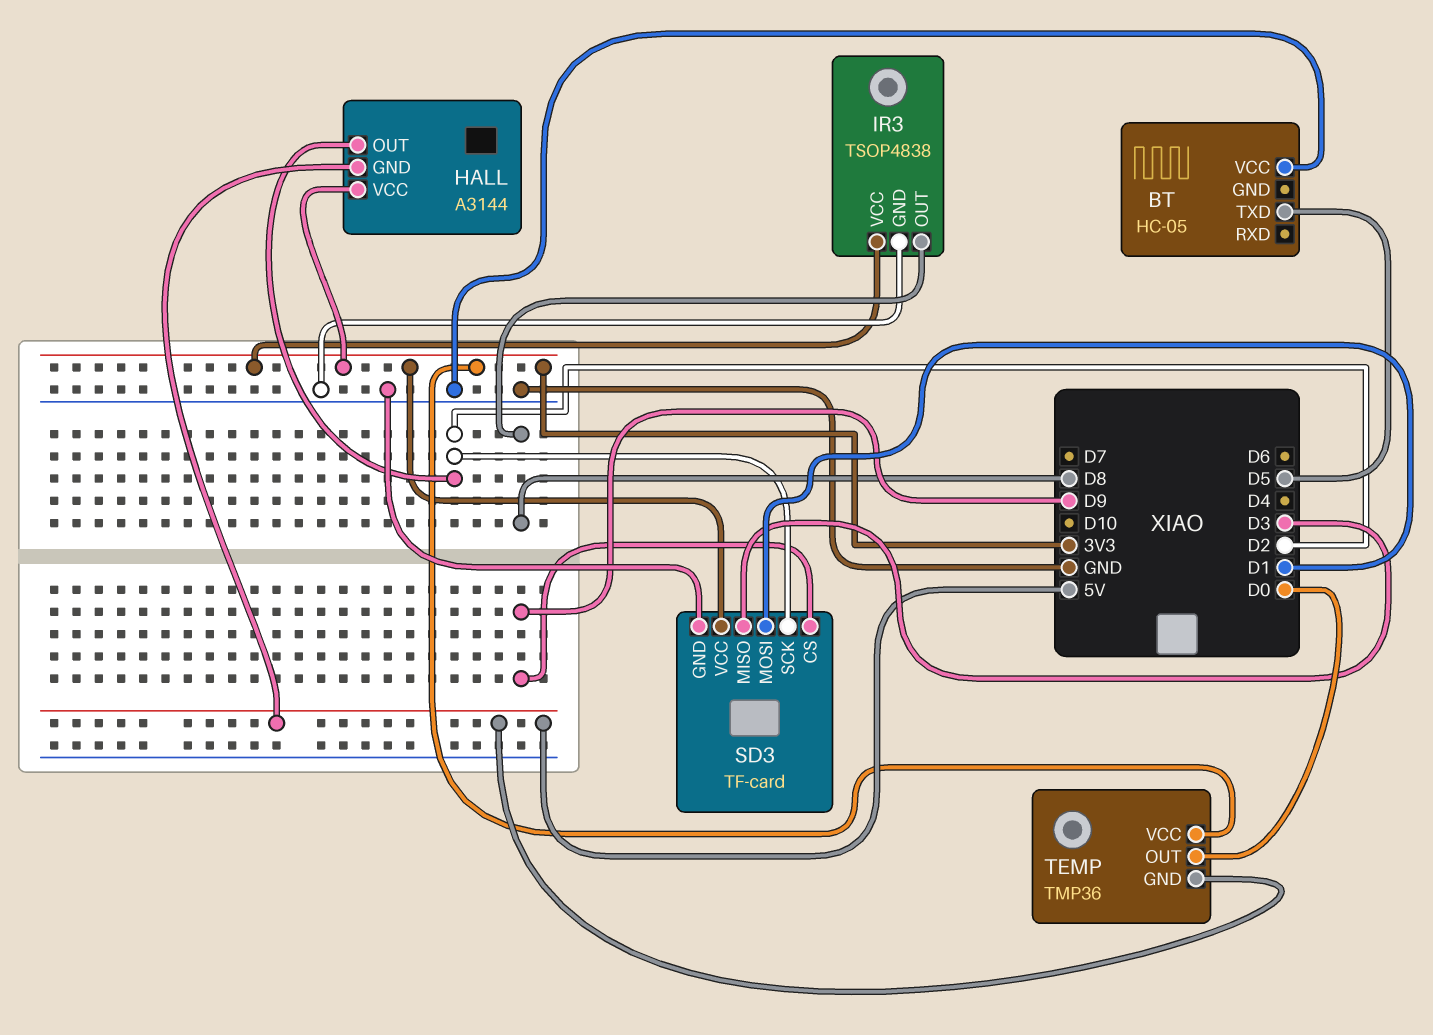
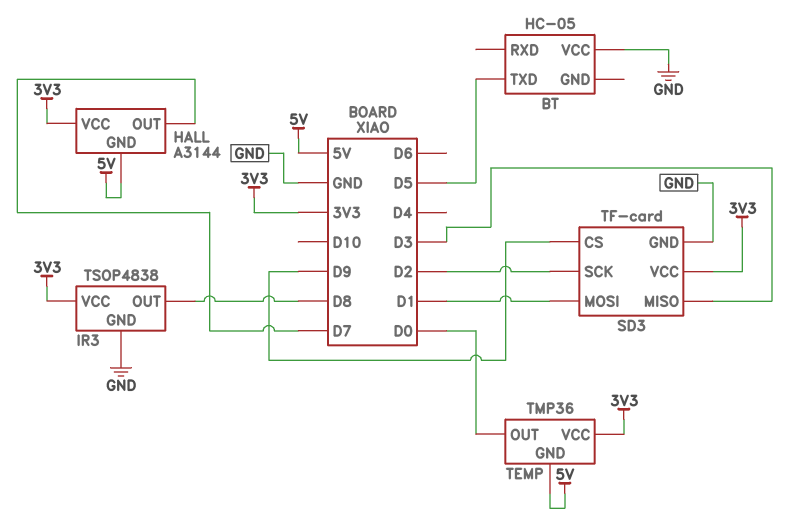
HALL pin OUT: D2 -> D7

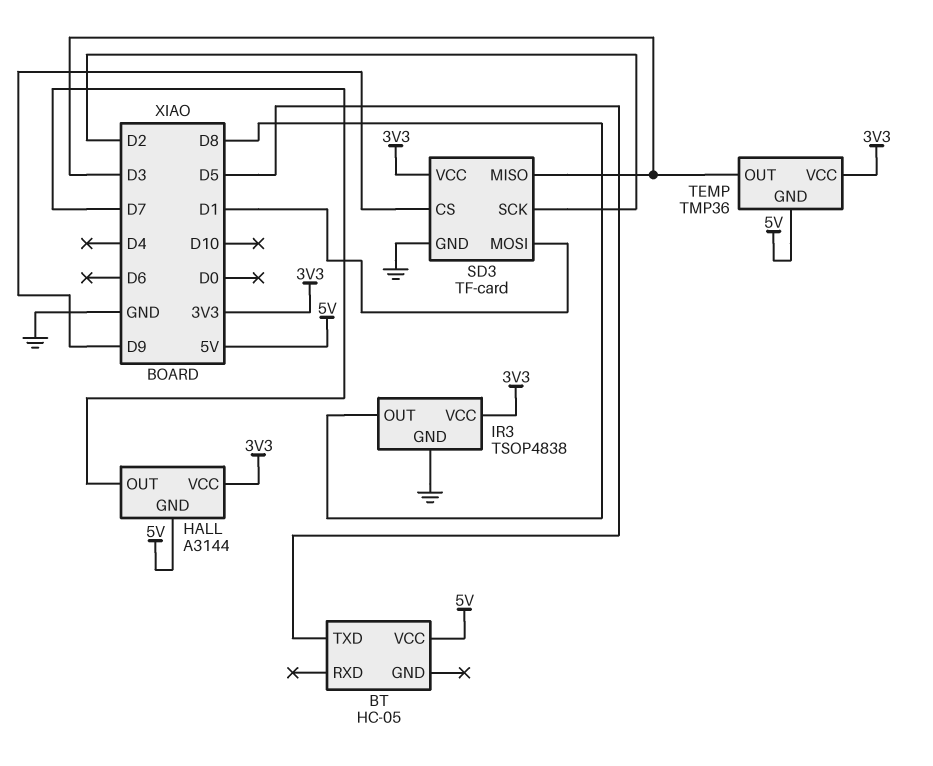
BT pin VCC: GND -> 5V
TEMP pin OUT: D0 -> D3

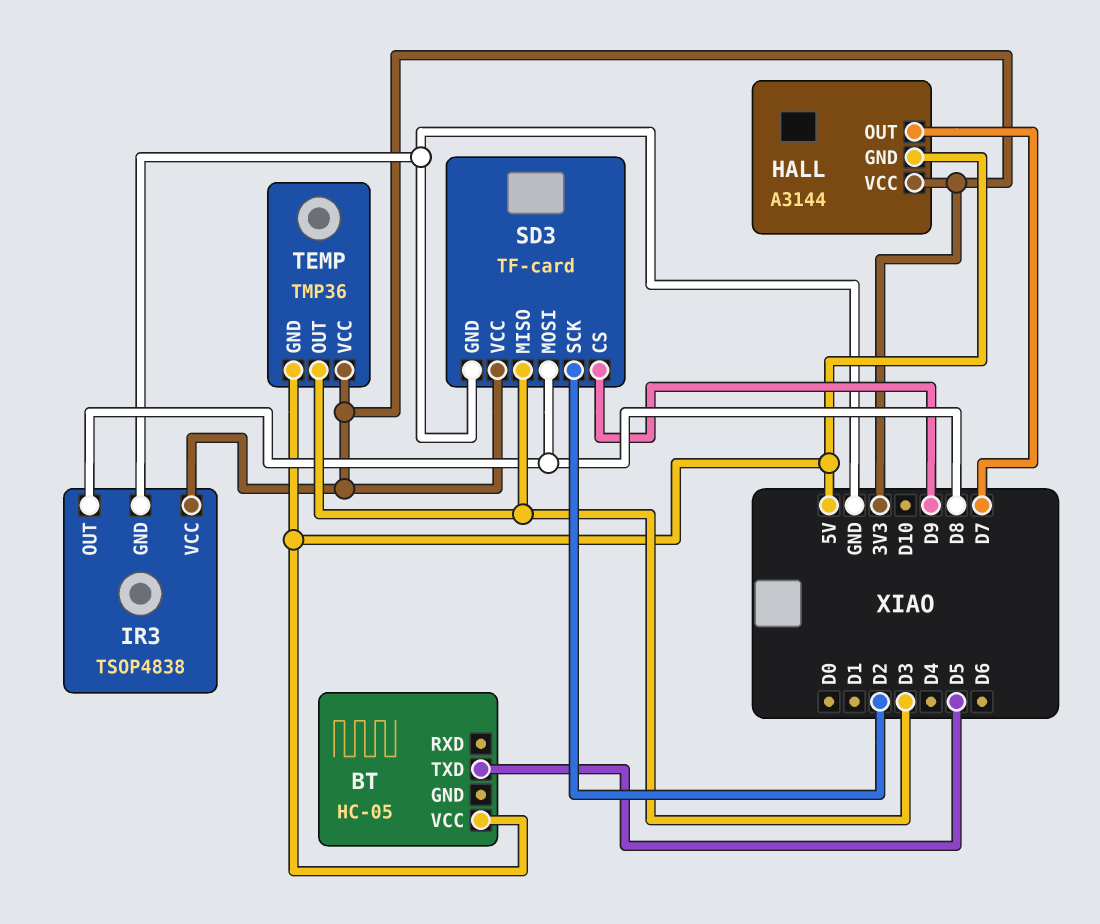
SD3 pin MOSI: D1 -> D8

